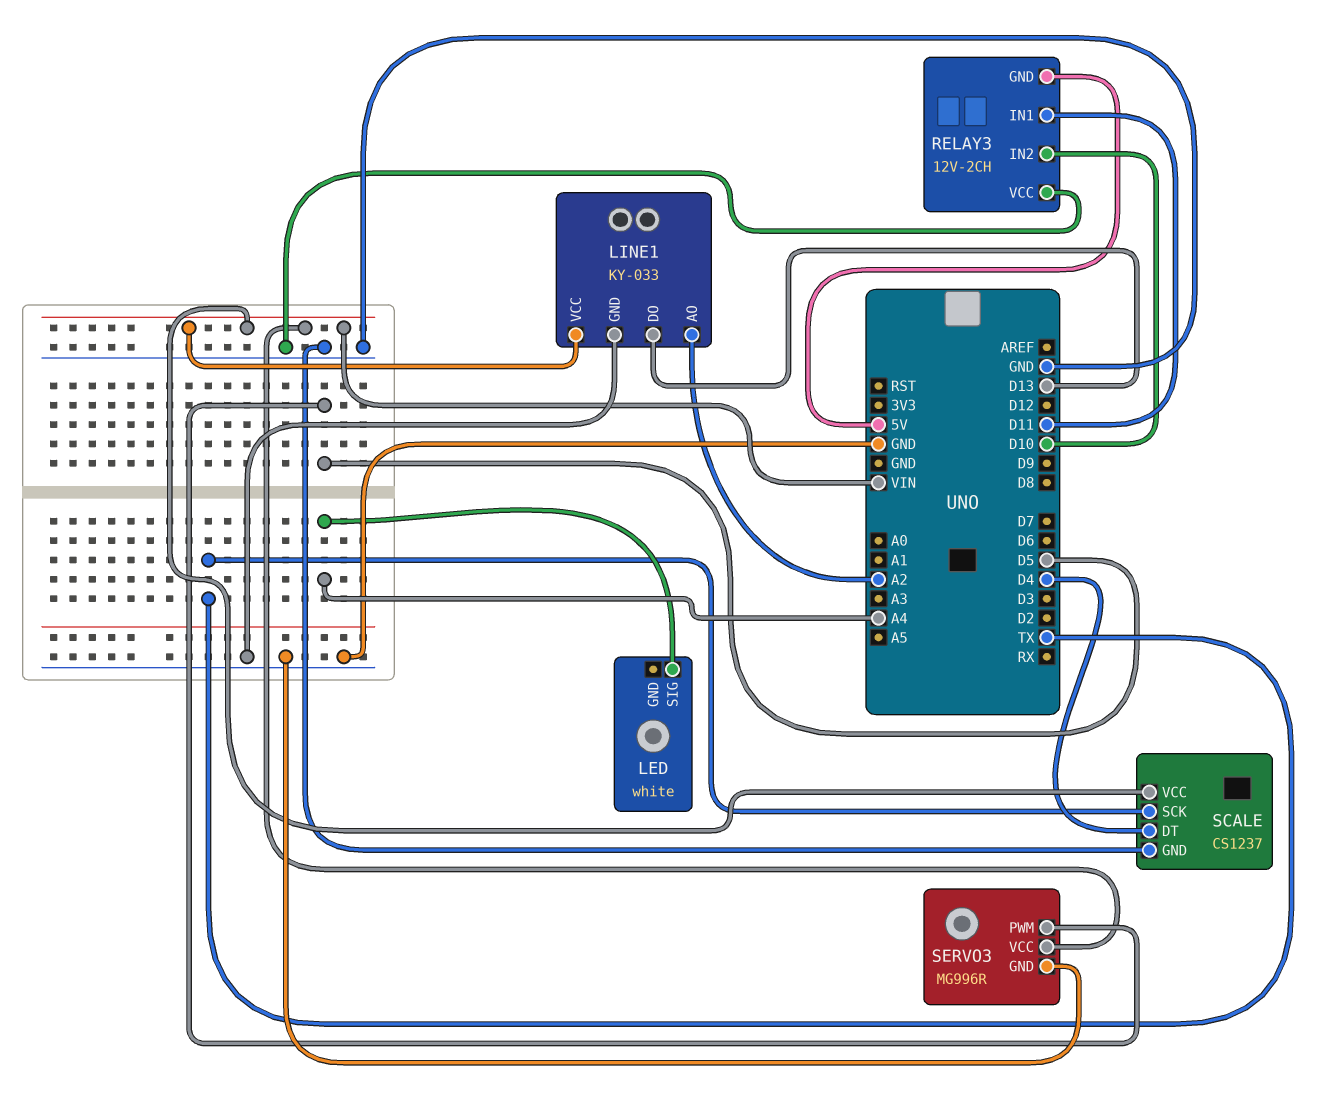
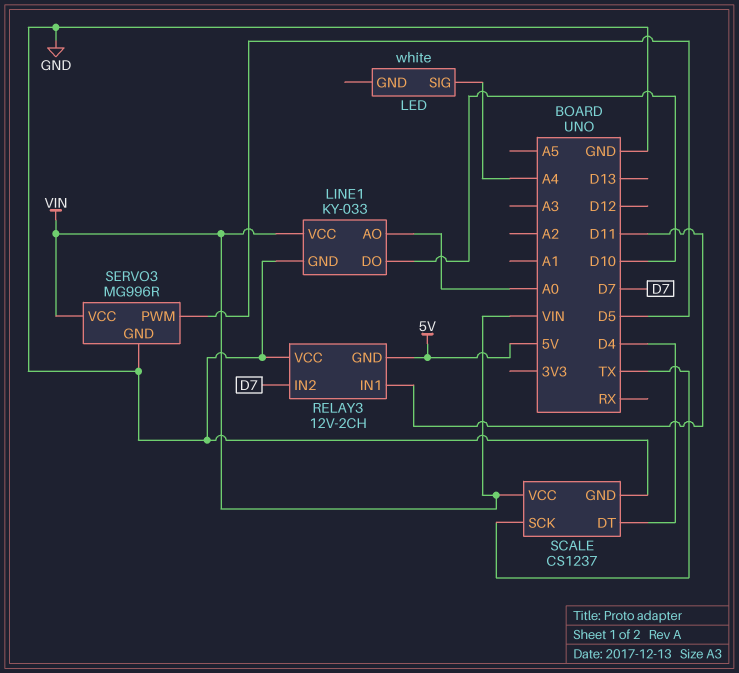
LINE1 pin AO: A2 -> A0
LINE1 pin DO: D13 -> D10
RELAY3 pin IN2: D10 -> D7

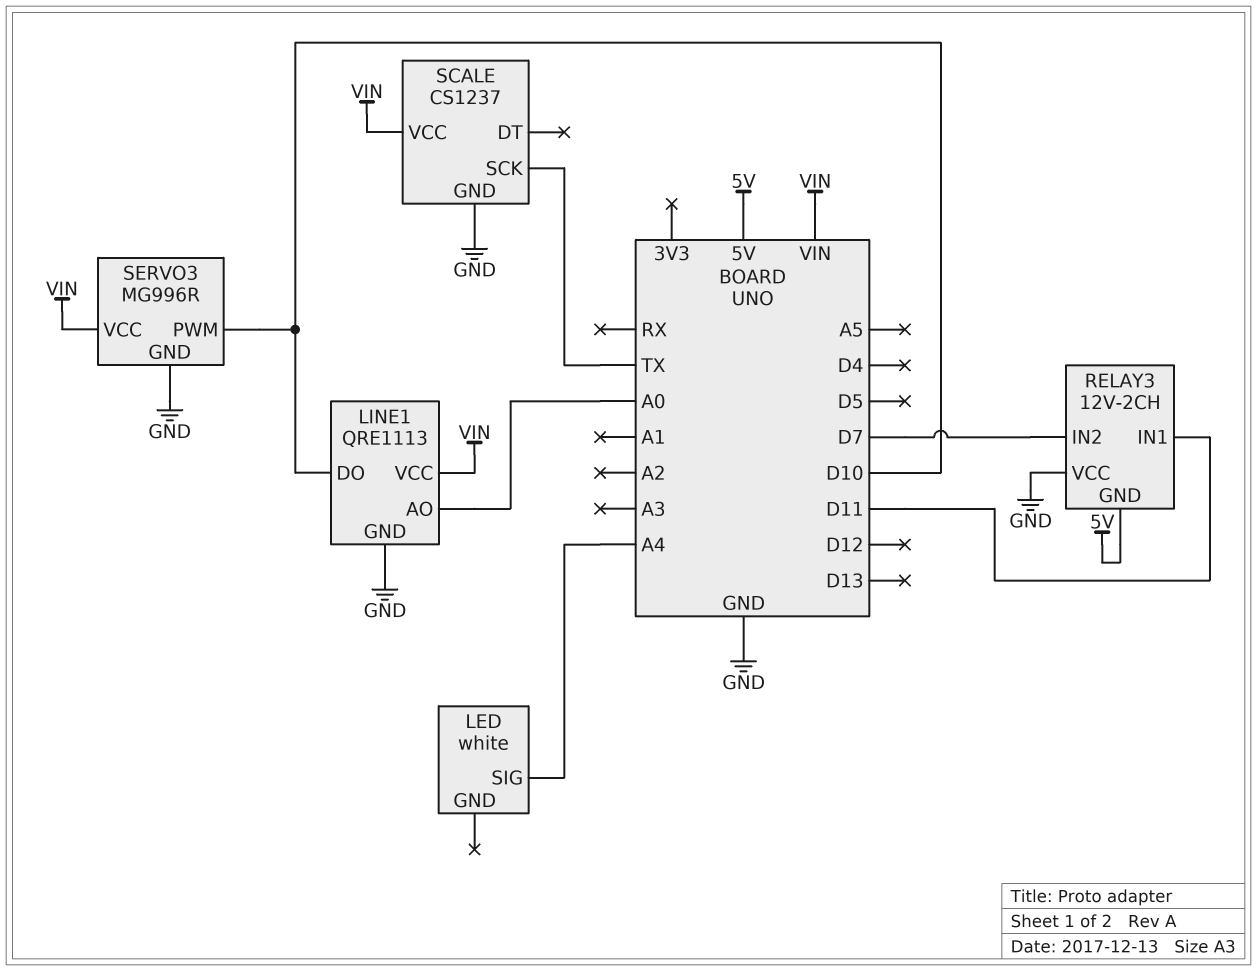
LINE1: KY-033 -> QRE1113
SCALE pin DT: D4 -> none
SERVO3 pin PWM: D5 -> D10

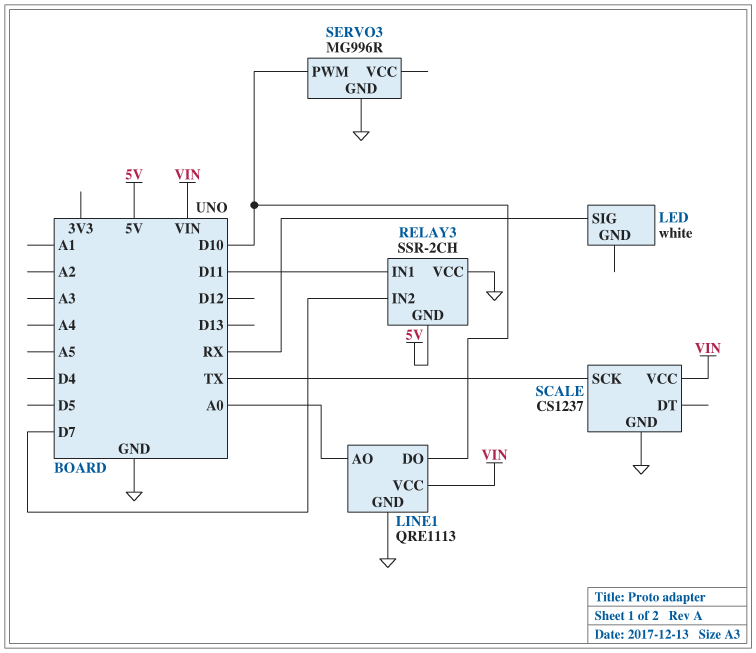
LED pin SIG: A4 -> RX
RELAY3: 12V-2CH -> SSR-2CH
SERVO3 pin VCC: VIN -> none

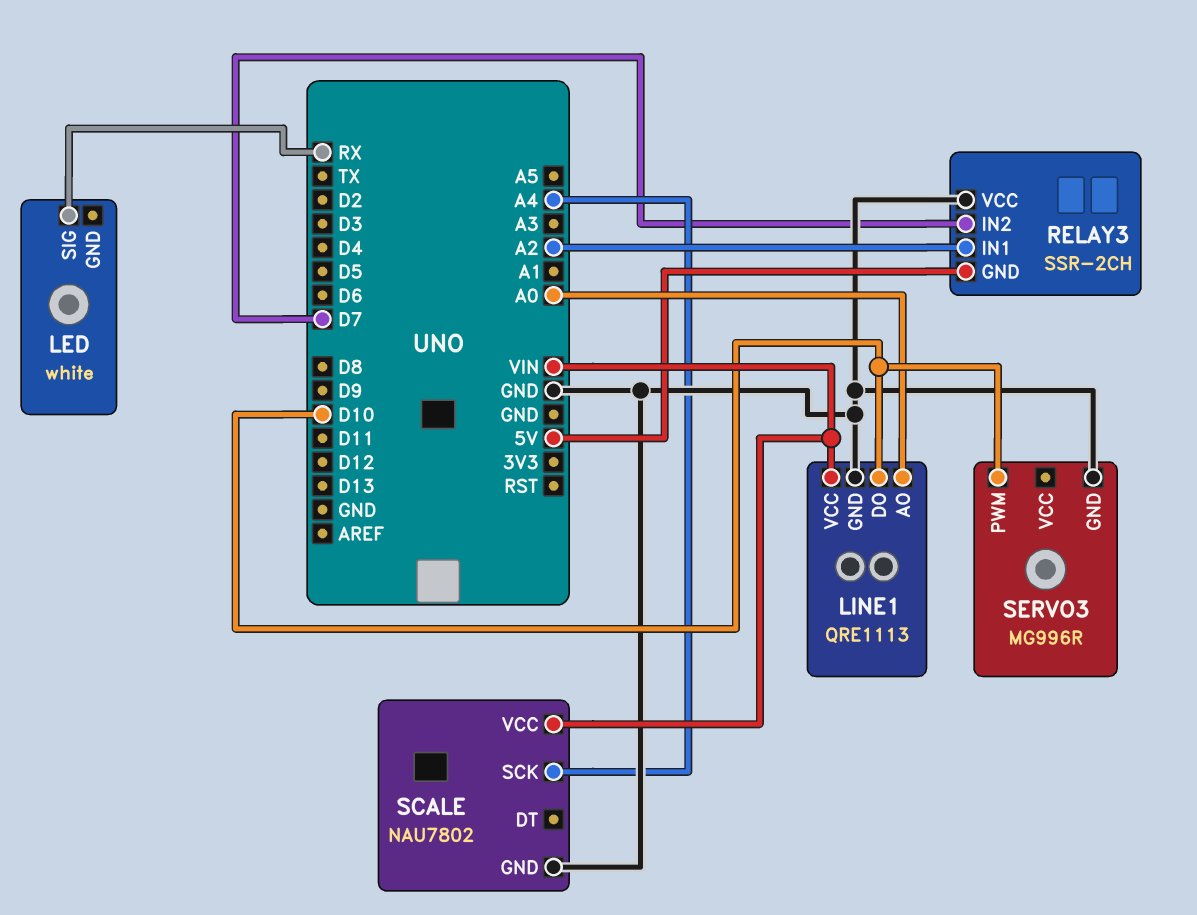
RELAY3 pin IN1: D11 -> A2
SCALE: CS1237 -> NAU7802
SCALE pin SCK: TX -> A4

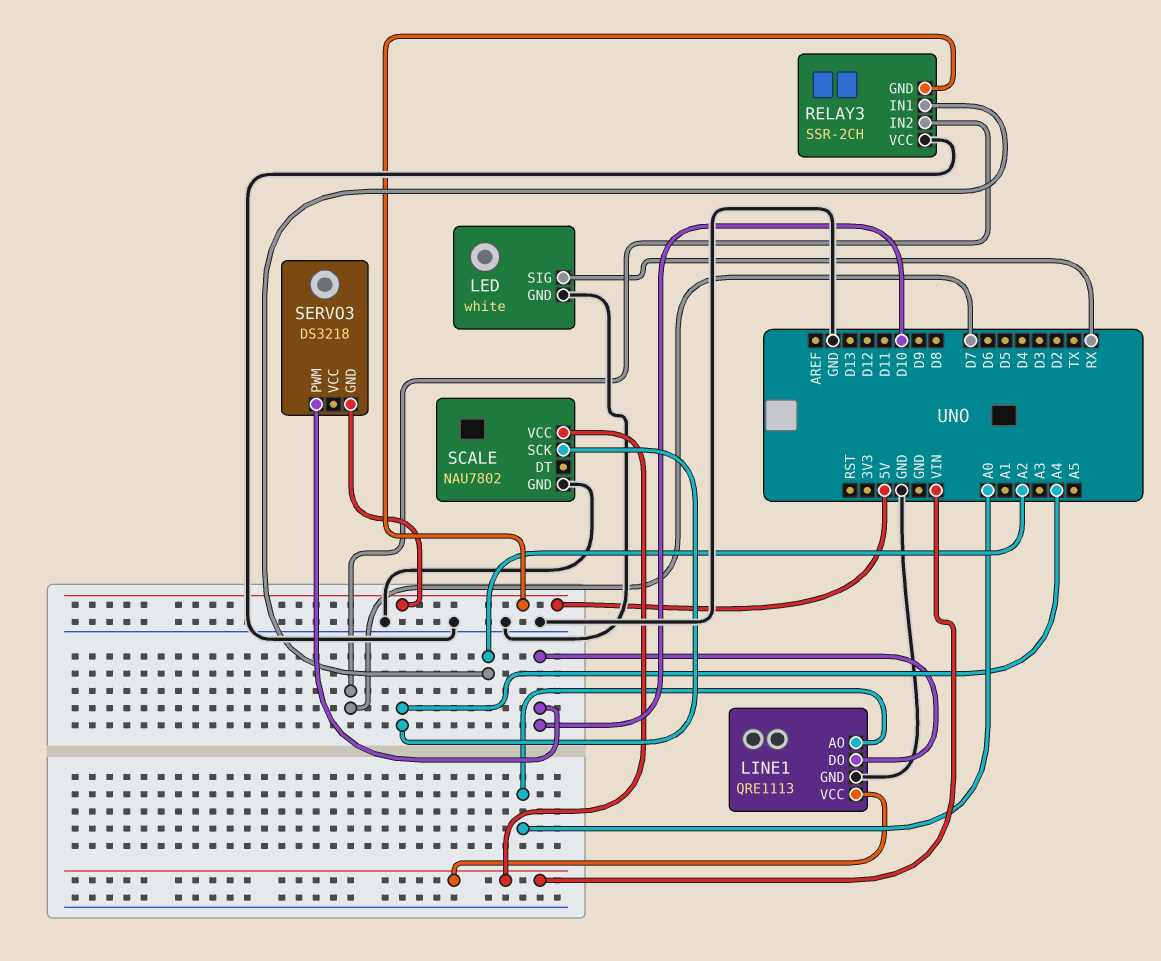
LED pin GND: none -> GND
SERVO3: MG996R -> DS3218
SERVO3 pin GND: GND -> 5V

